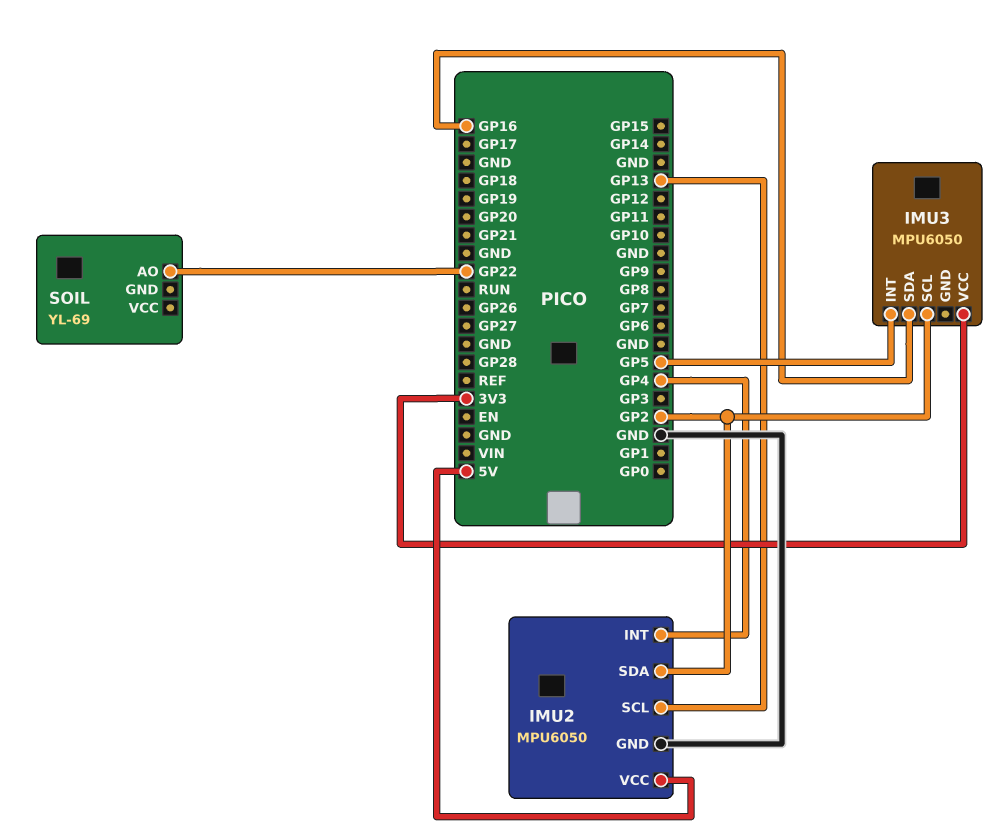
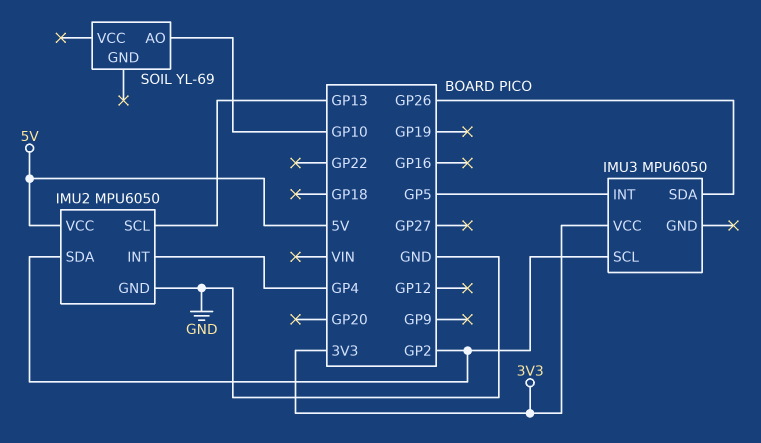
IMU3 pin SDA: GP16 -> GP26
SOIL pin AO: GP22 -> GP10

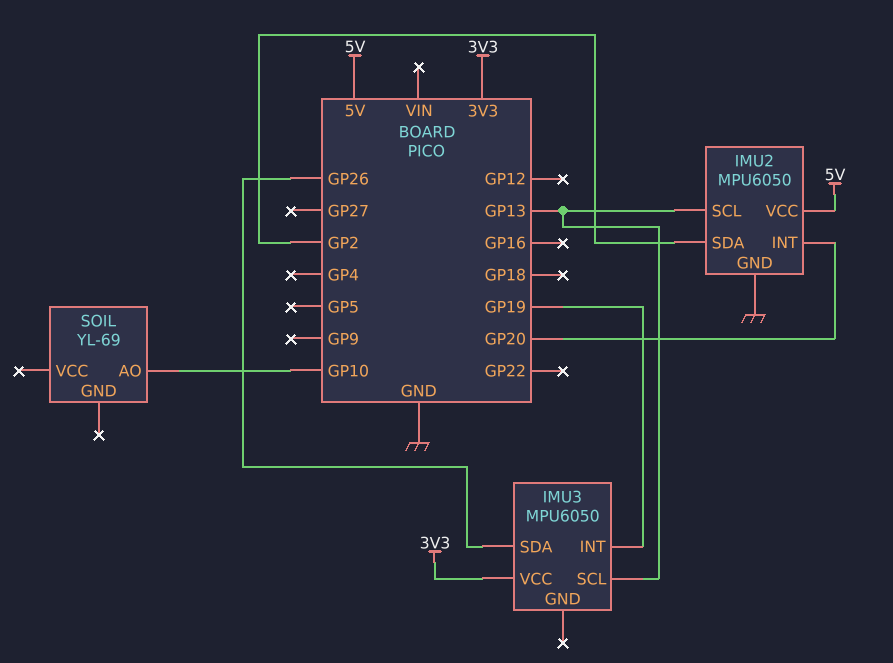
IMU2 pin INT: GP4 -> GP20
IMU3 pin INT: GP5 -> GP19
IMU3 pin SCL: GP2 -> GP13

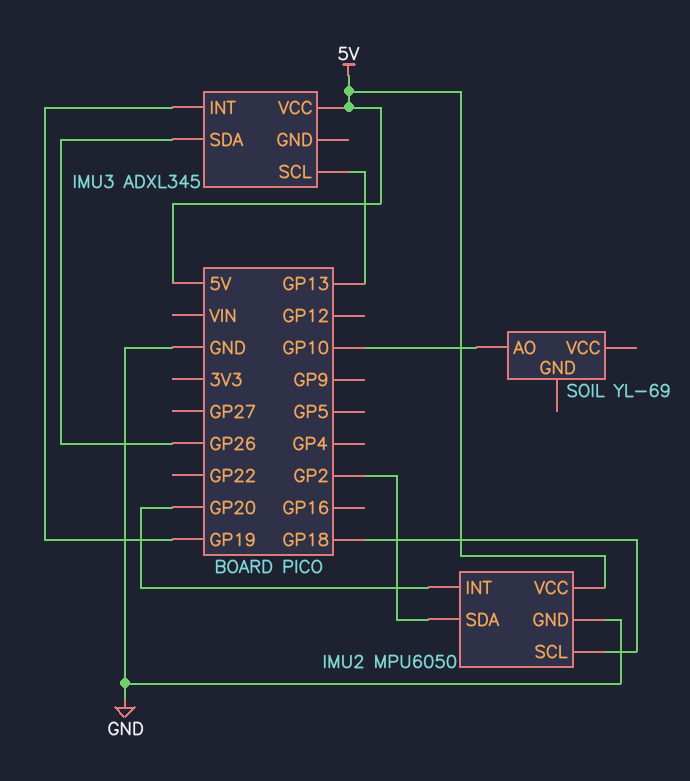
IMU2 pin SCL: GP13 -> GP18
IMU3: MPU6050 -> ADXL345
IMU3 pin VCC: 3V3 -> 5V

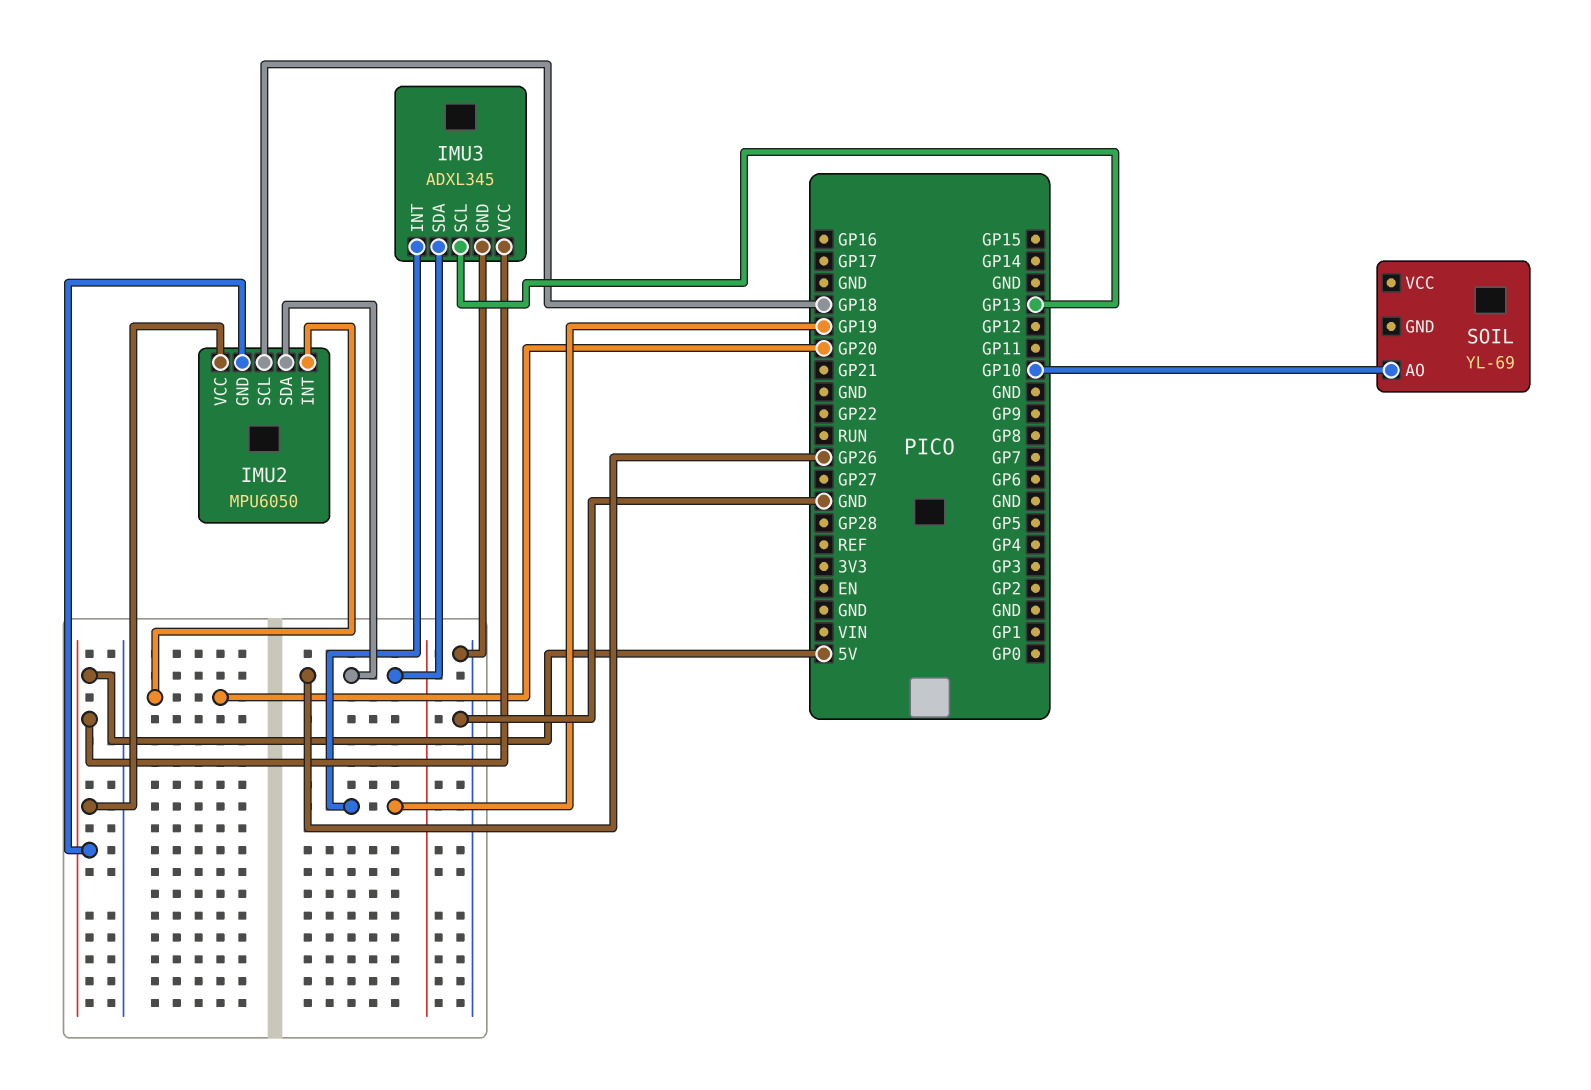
IMU2 pin GND: GND -> 5V
IMU2 pin SDA: GP2 -> GP26
IMU3 pin GND: none -> GND

